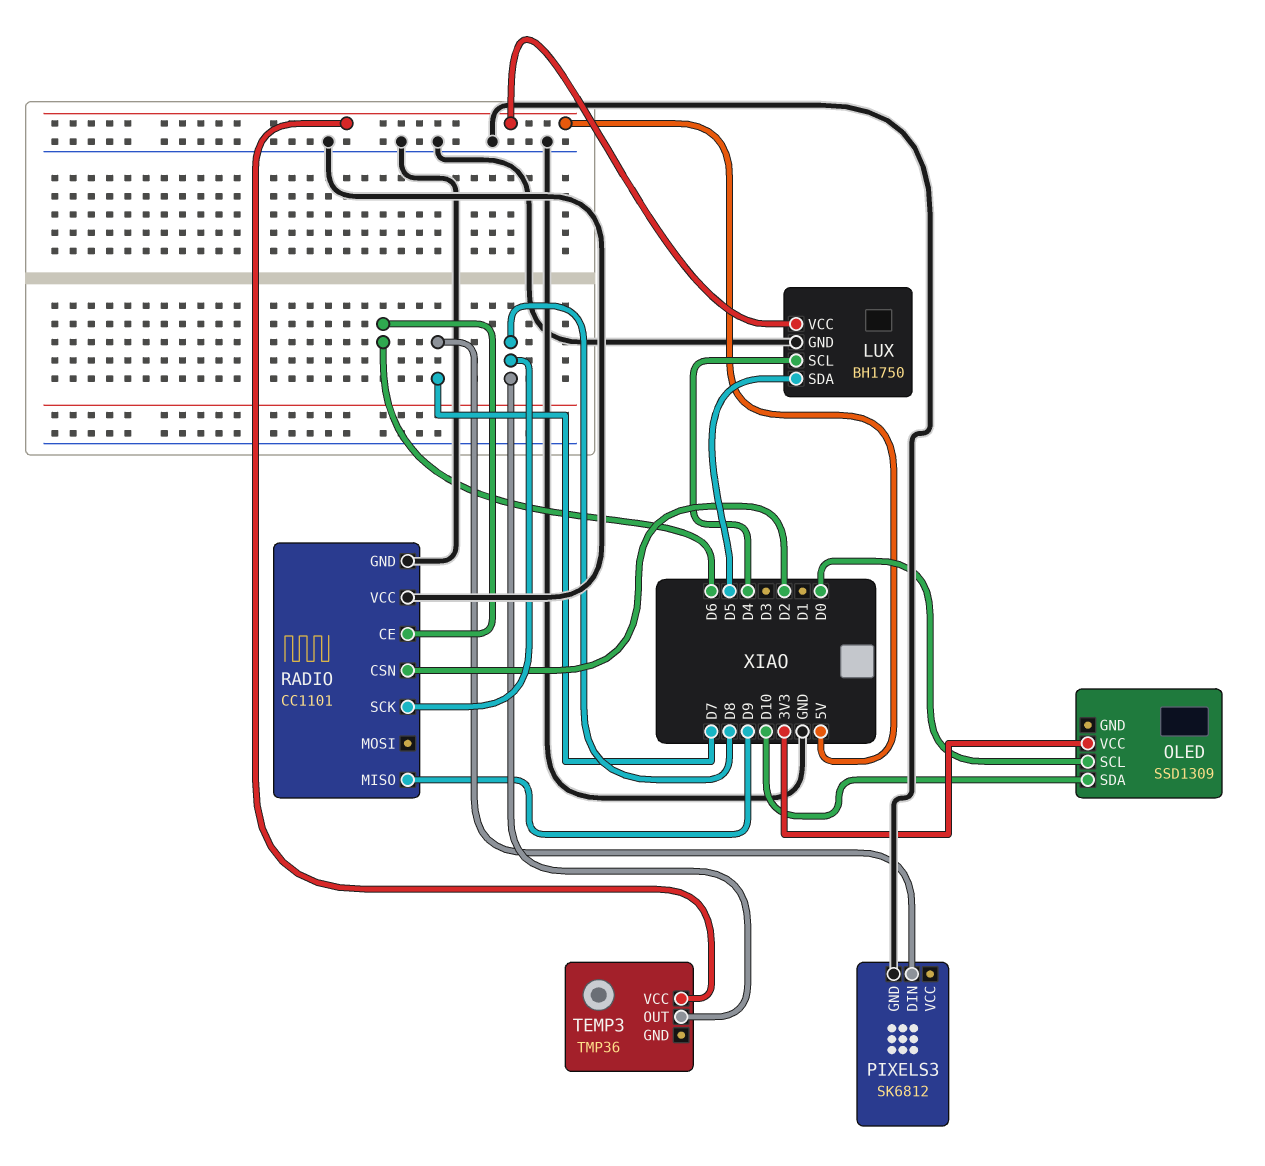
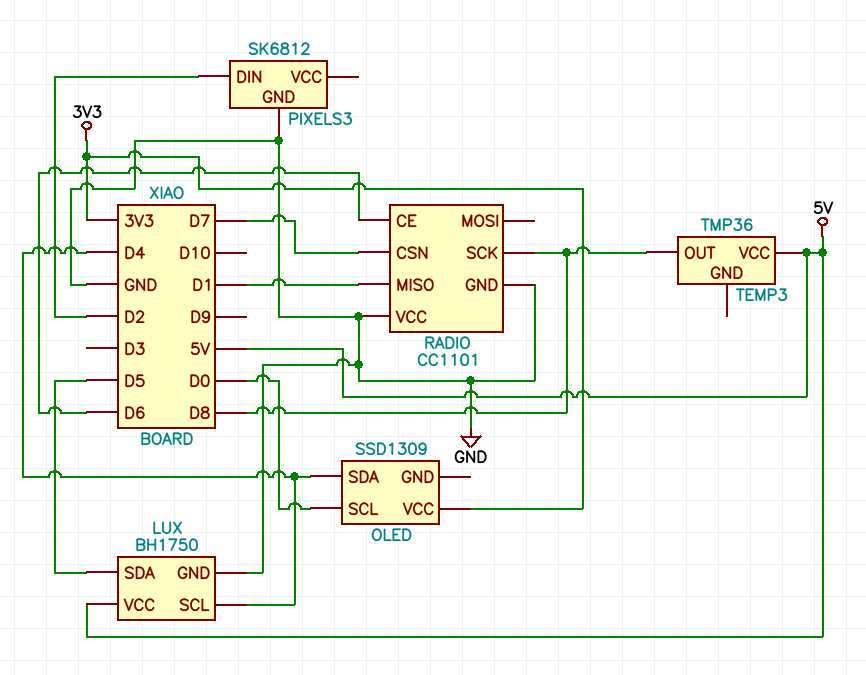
OLED pin SDA: D10 -> D4
PIXELS3 pin DIN: D7 -> D2
RADIO pin CSN: D2 -> D7
RADIO pin MISO: D9 -> D1

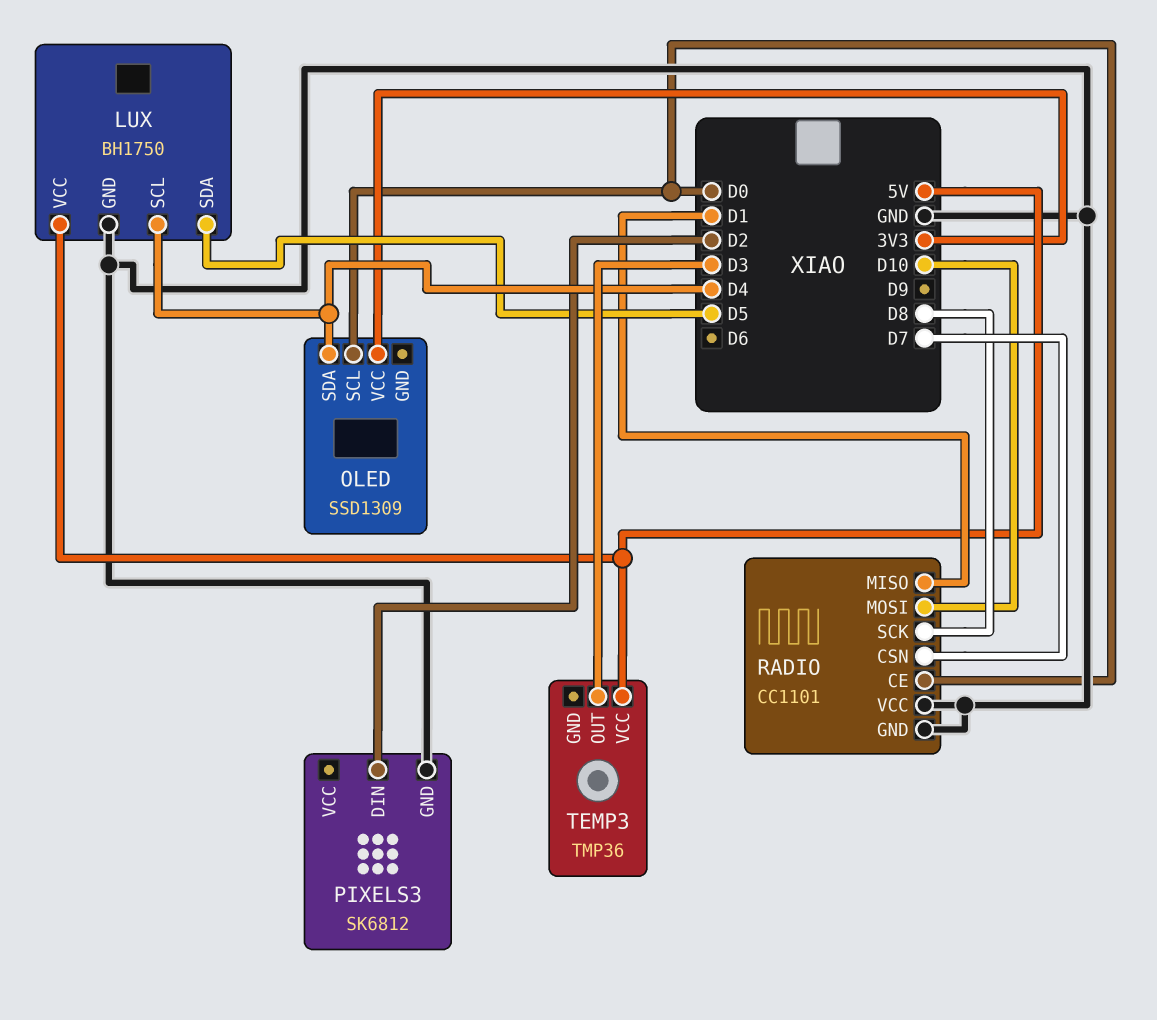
RADIO pin CE: D6 -> D0
RADIO pin MOSI: none -> D10
TEMP3 pin OUT: D8 -> D3

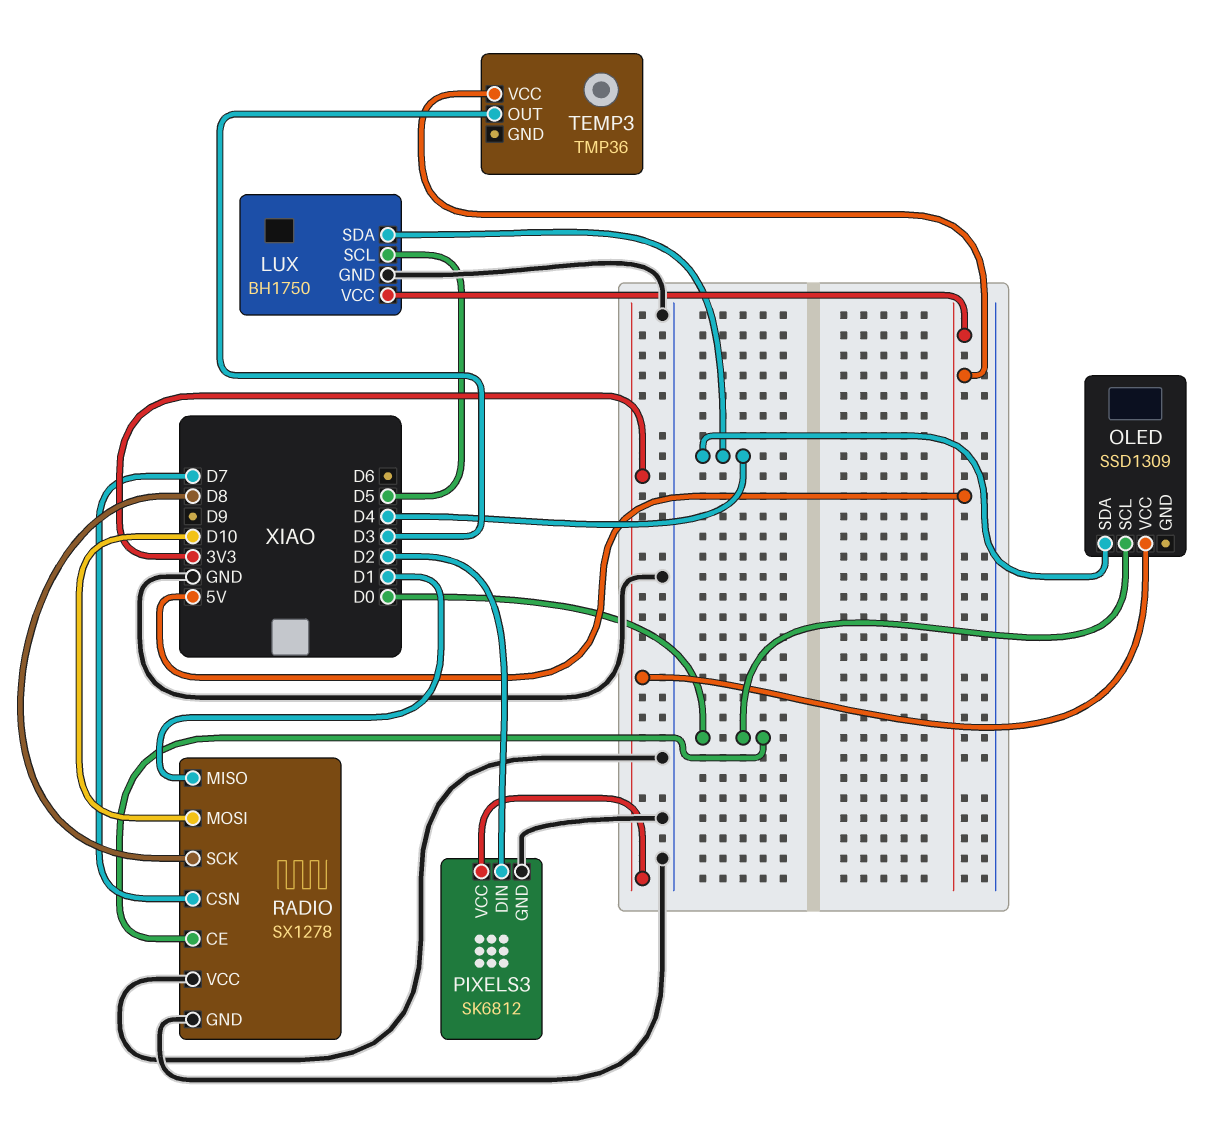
LUX pin SCL: D4 -> D5
LUX pin SDA: D5 -> D4
PIXELS3 pin VCC: none -> 3V3
RADIO: CC1101 -> SX1278

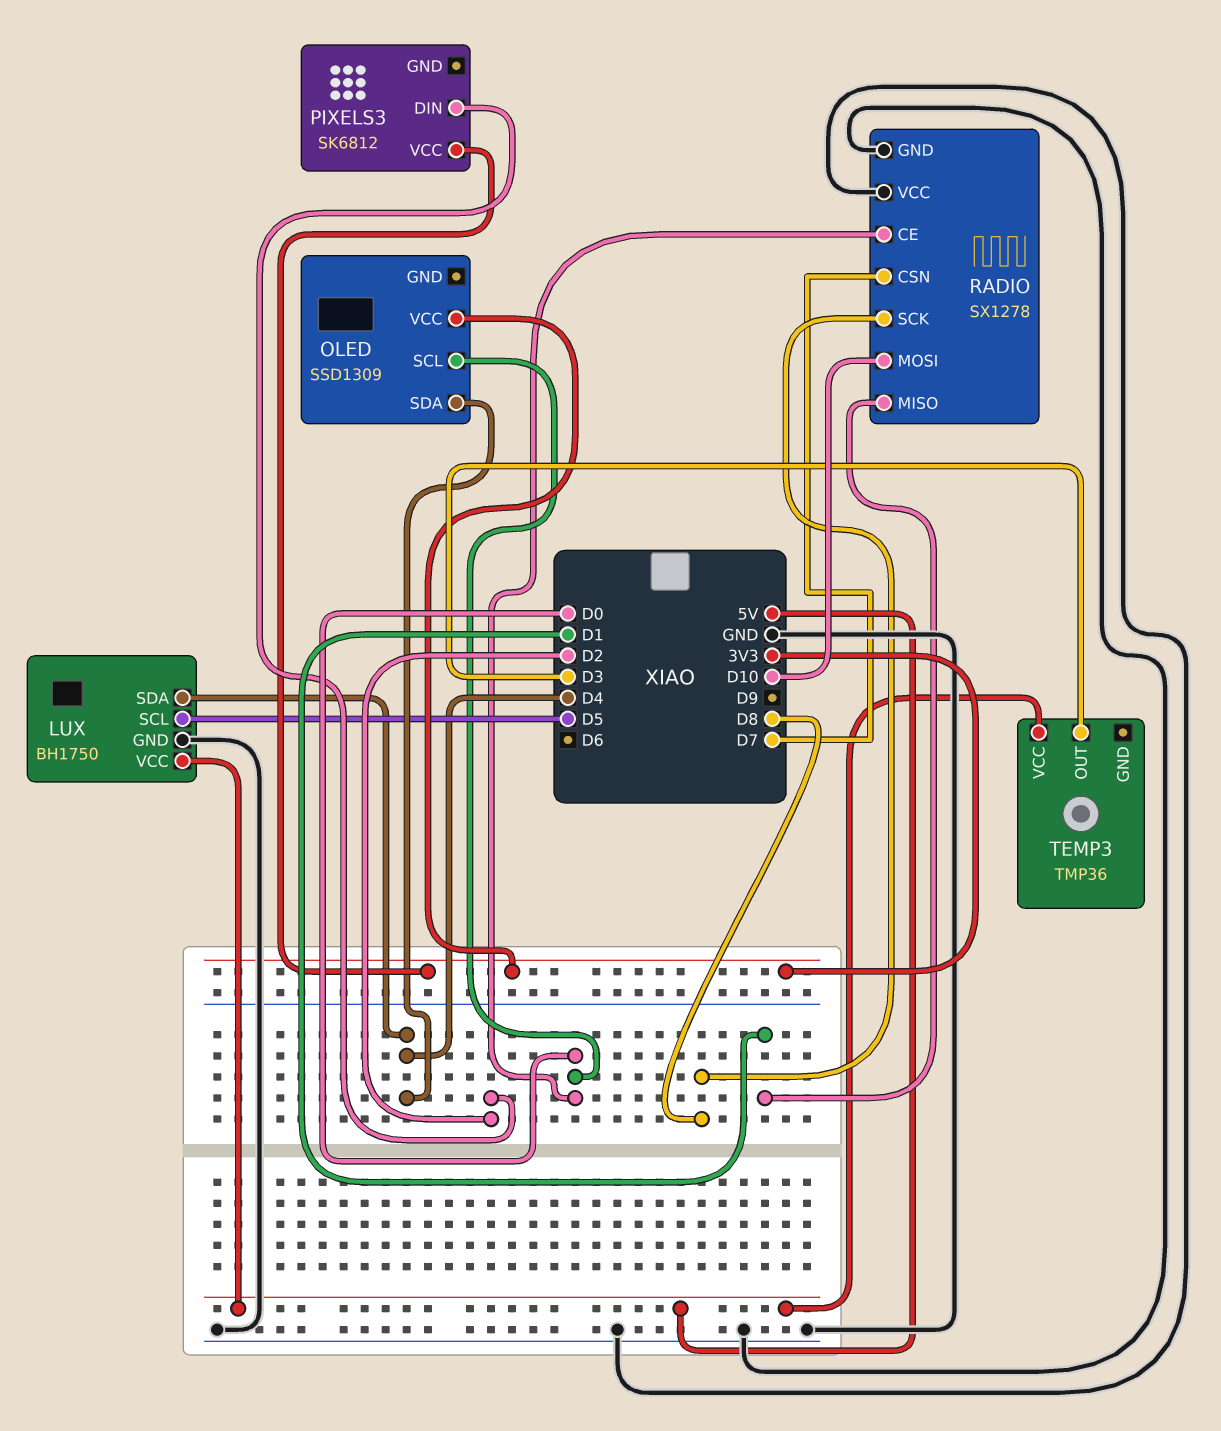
PIXELS3 pin GND: GND -> none

